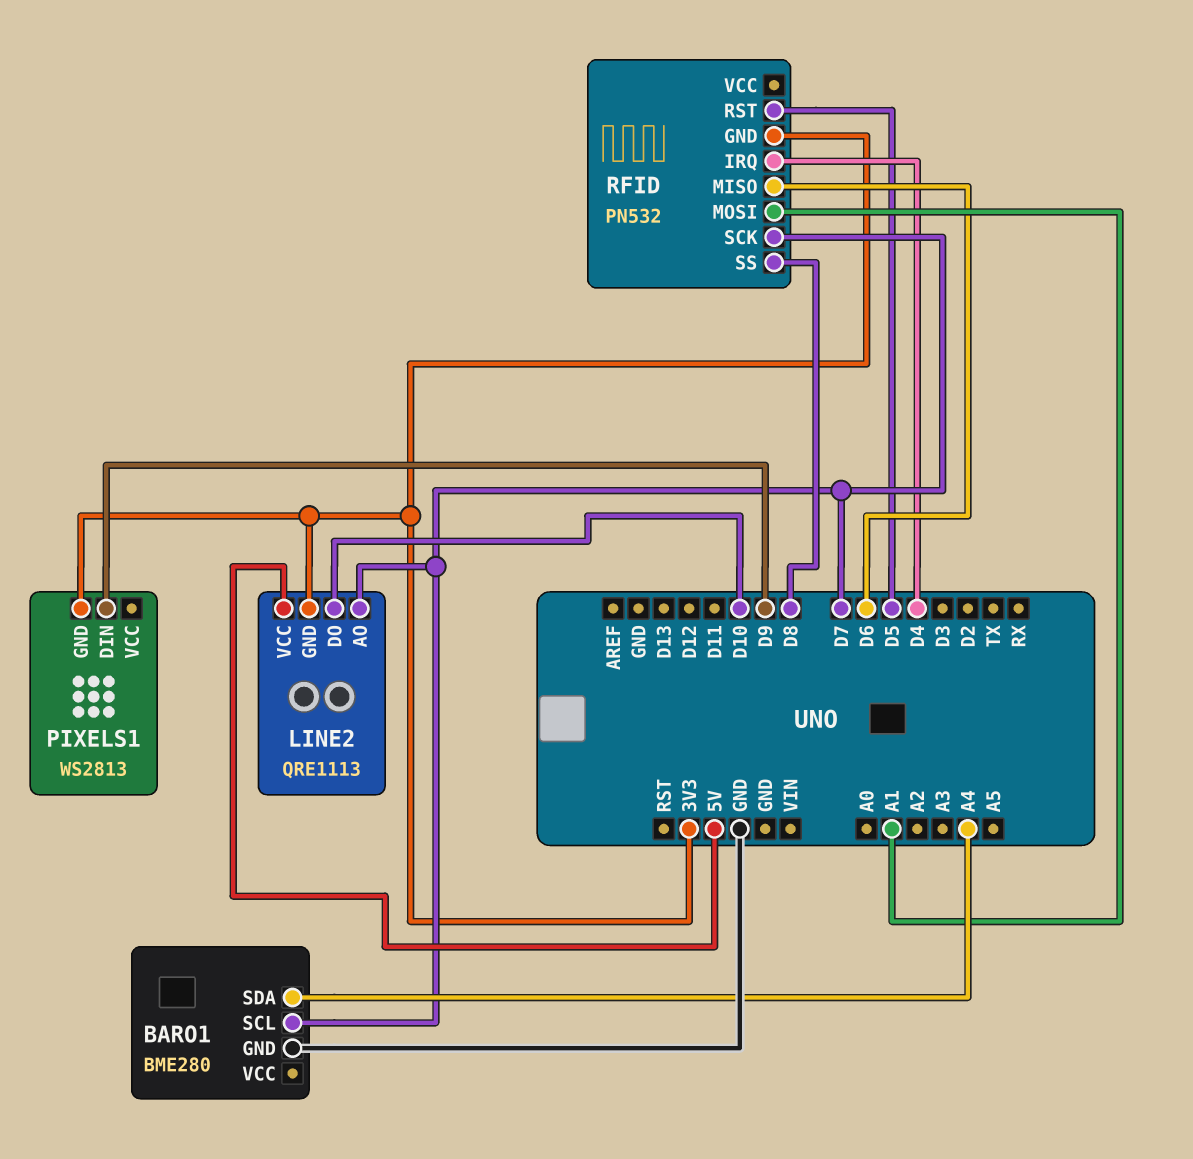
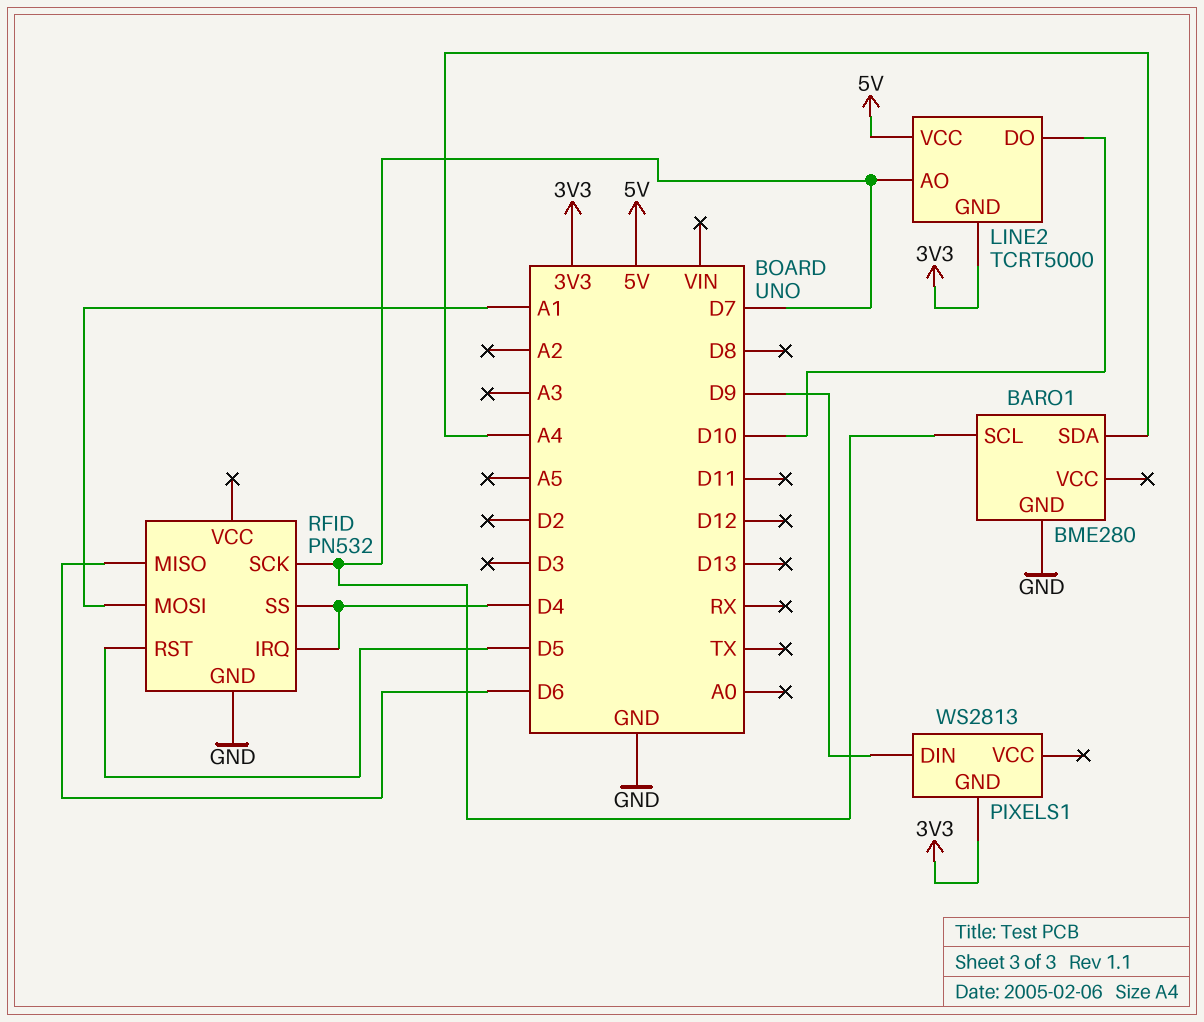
LINE2: QRE1113 -> TCRT5000
RFID pin GND: 3V3 -> GND
RFID pin SS: D8 -> D4

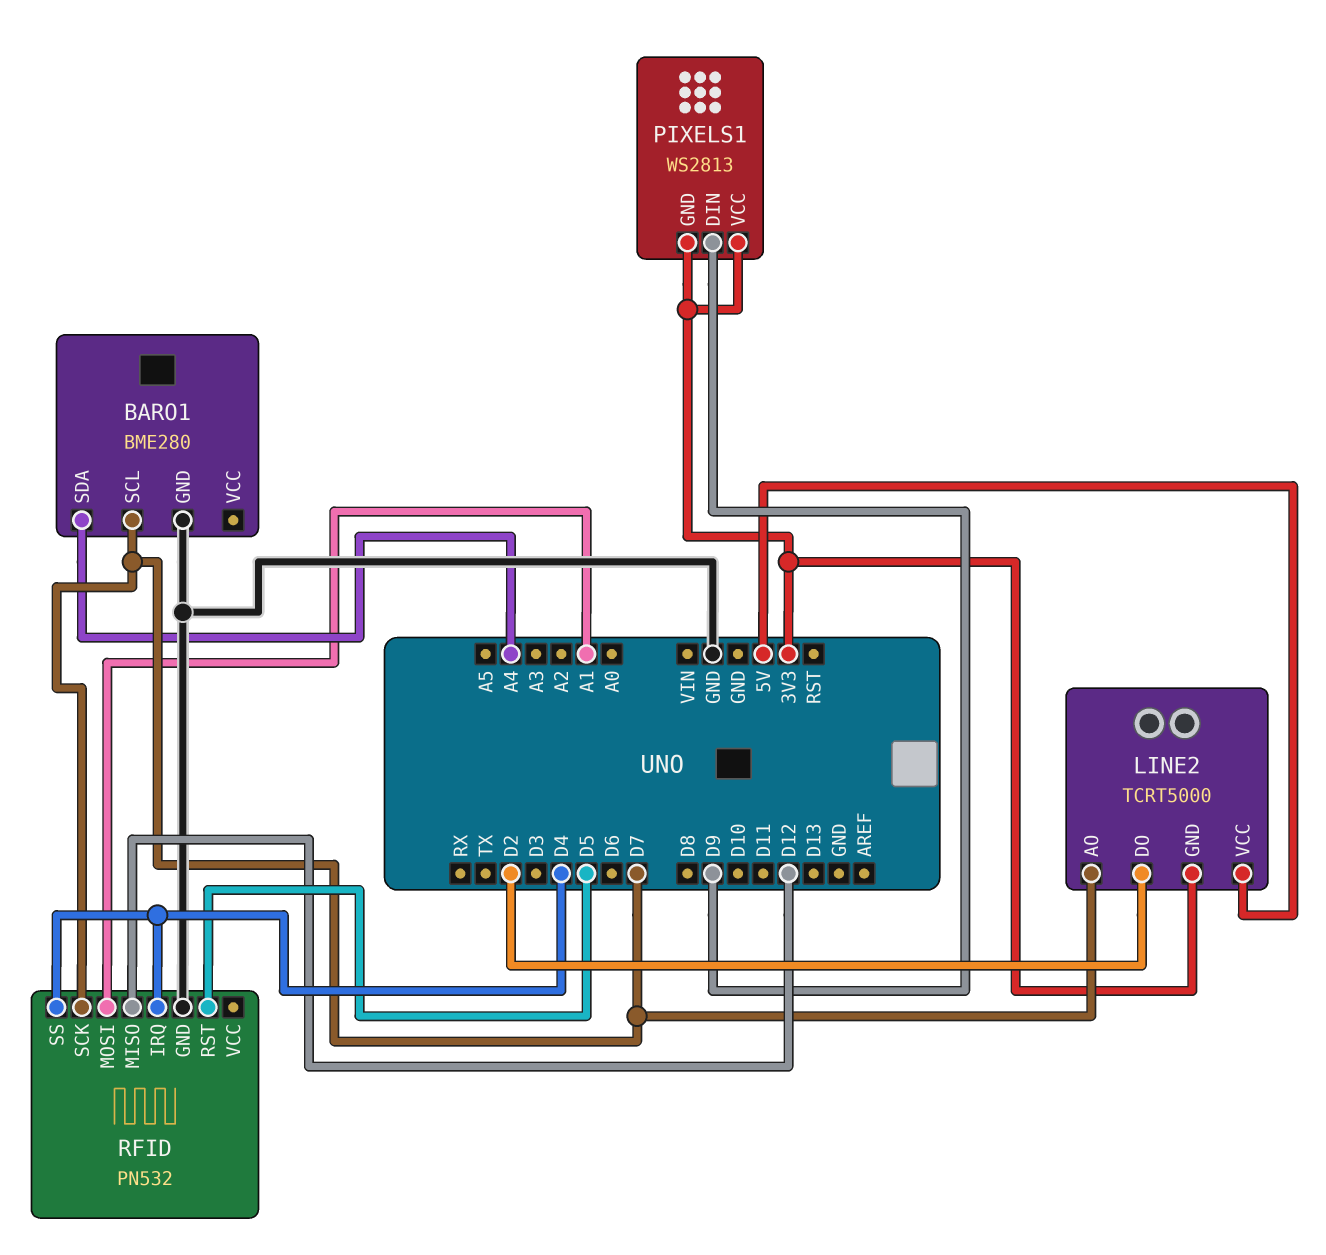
LINE2 pin DO: D10 -> D2
PIXELS1 pin VCC: none -> 3V3
RFID pin MISO: D6 -> D12

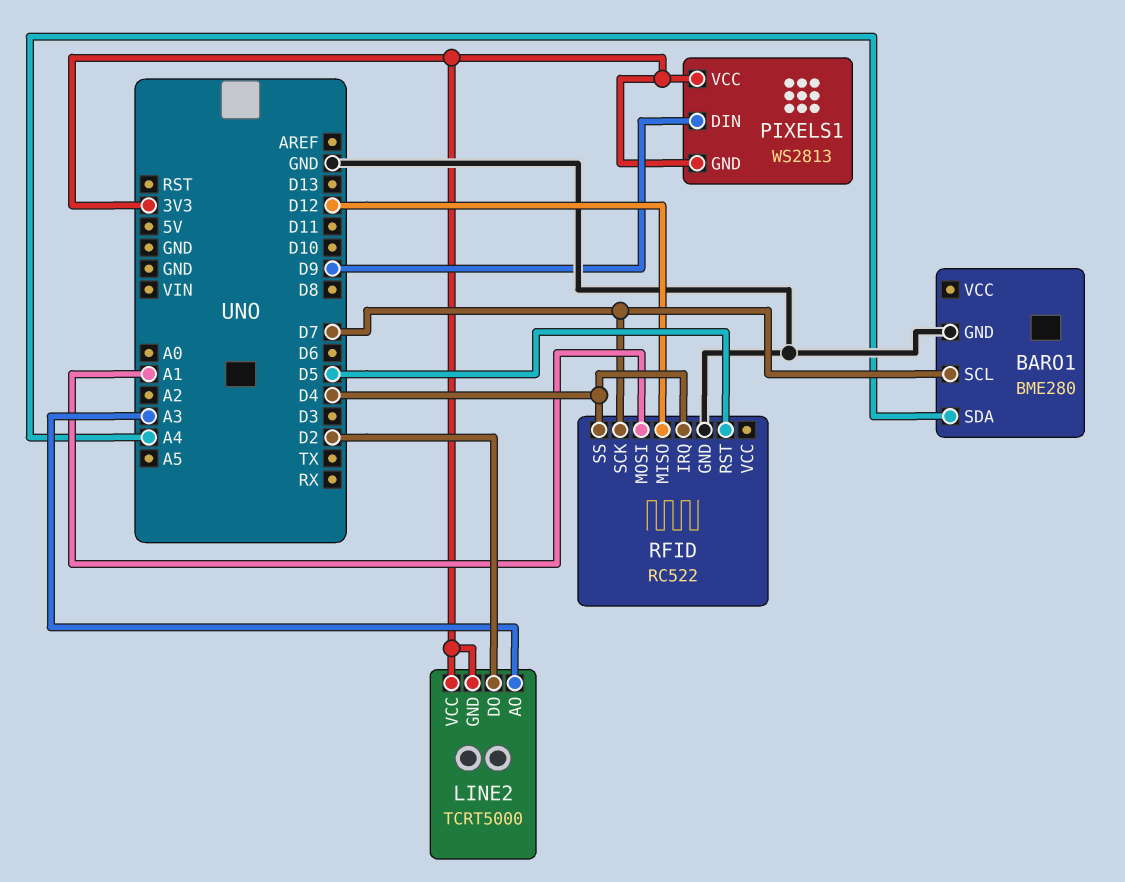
LINE2 pin AO: D7 -> A3
LINE2 pin VCC: 5V -> 3V3
RFID: PN532 -> RC522

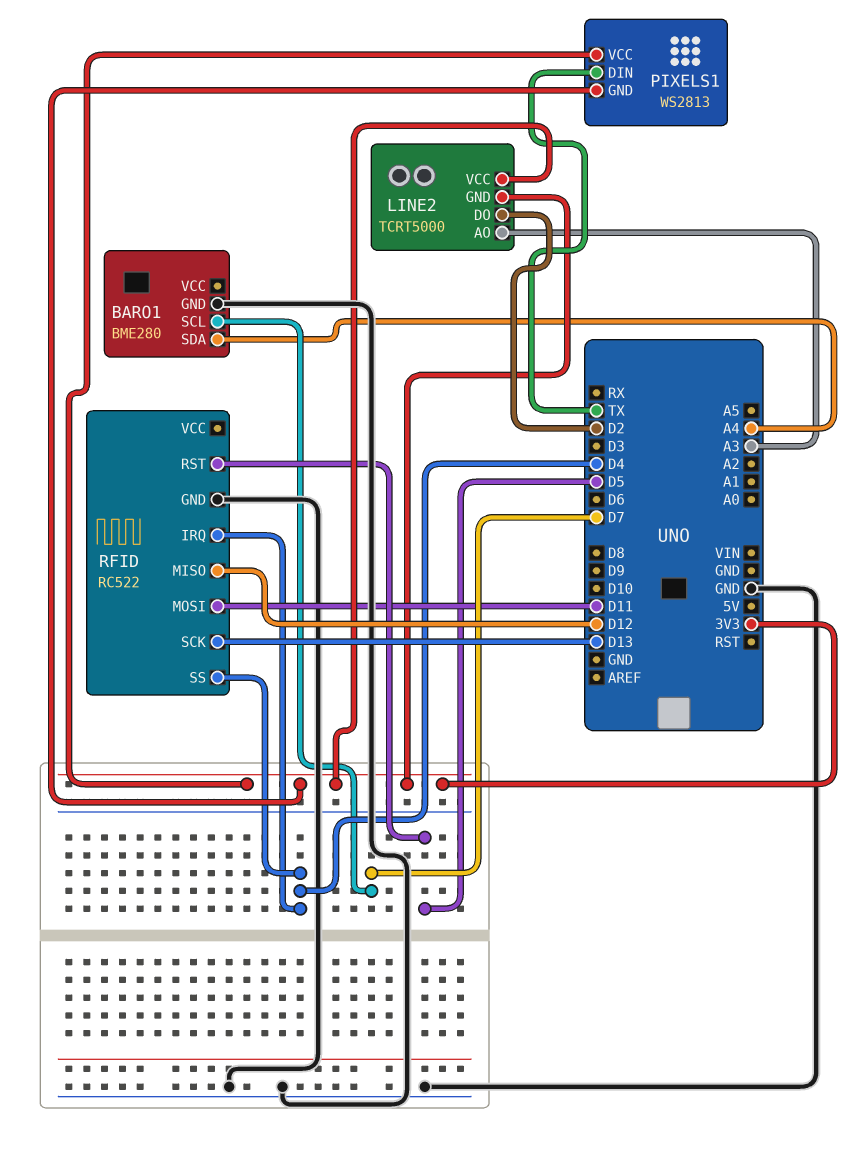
PIXELS1 pin DIN: D9 -> TX
RFID pin MOSI: A1 -> D11
RFID pin SCK: D7 -> D13

